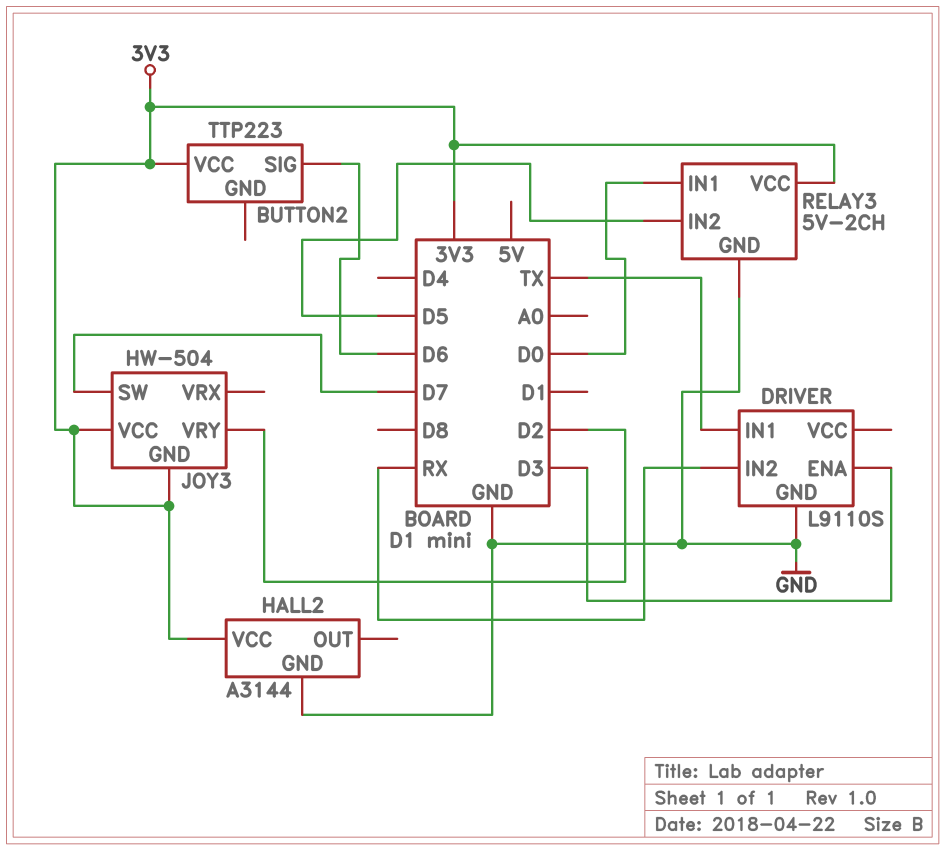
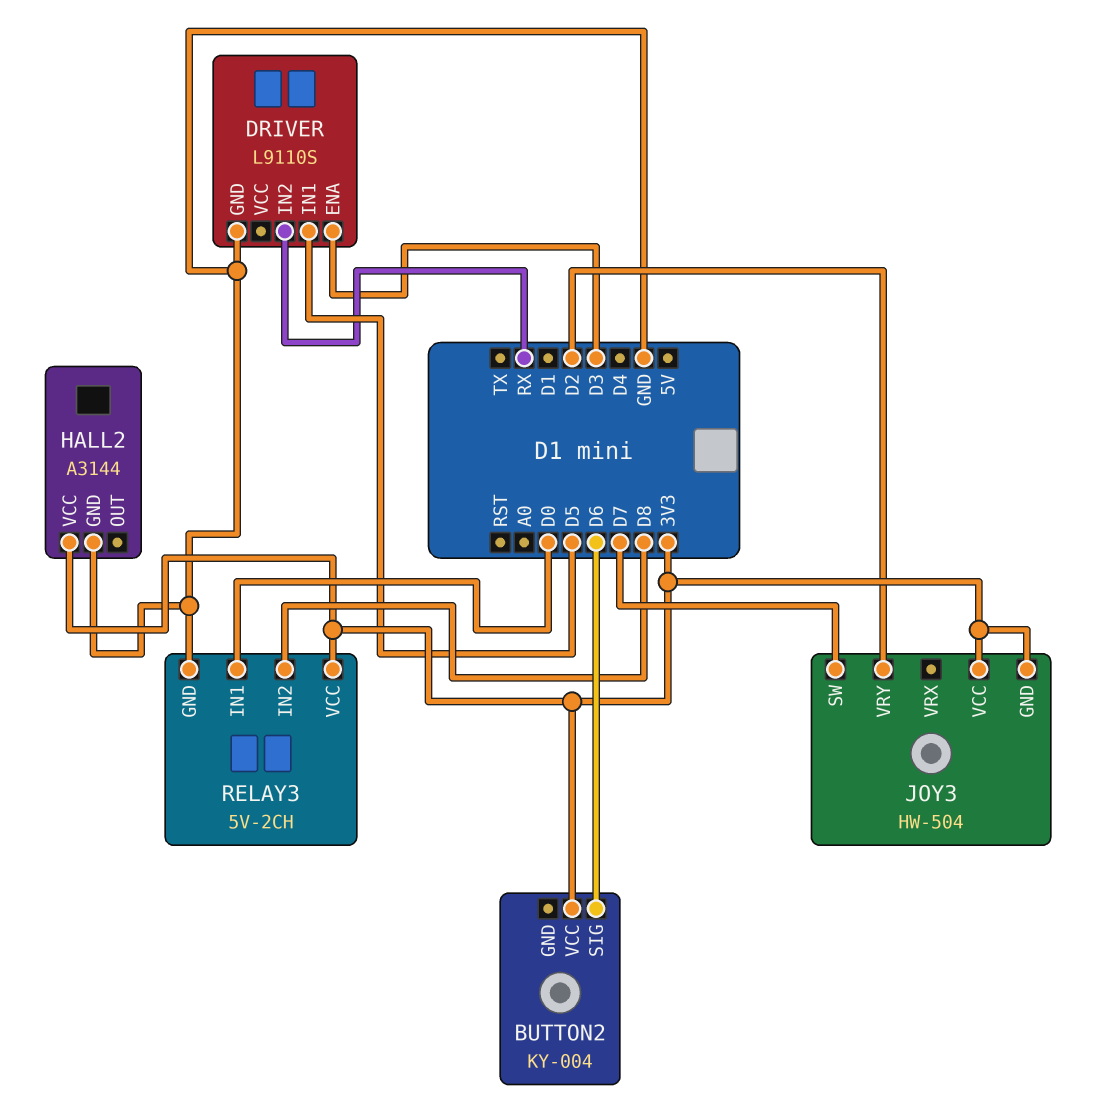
BUTTON2: TTP223 -> KY-004
DRIVER pin IN1: TX -> D5
RELAY3 pin IN2: D5 -> D8

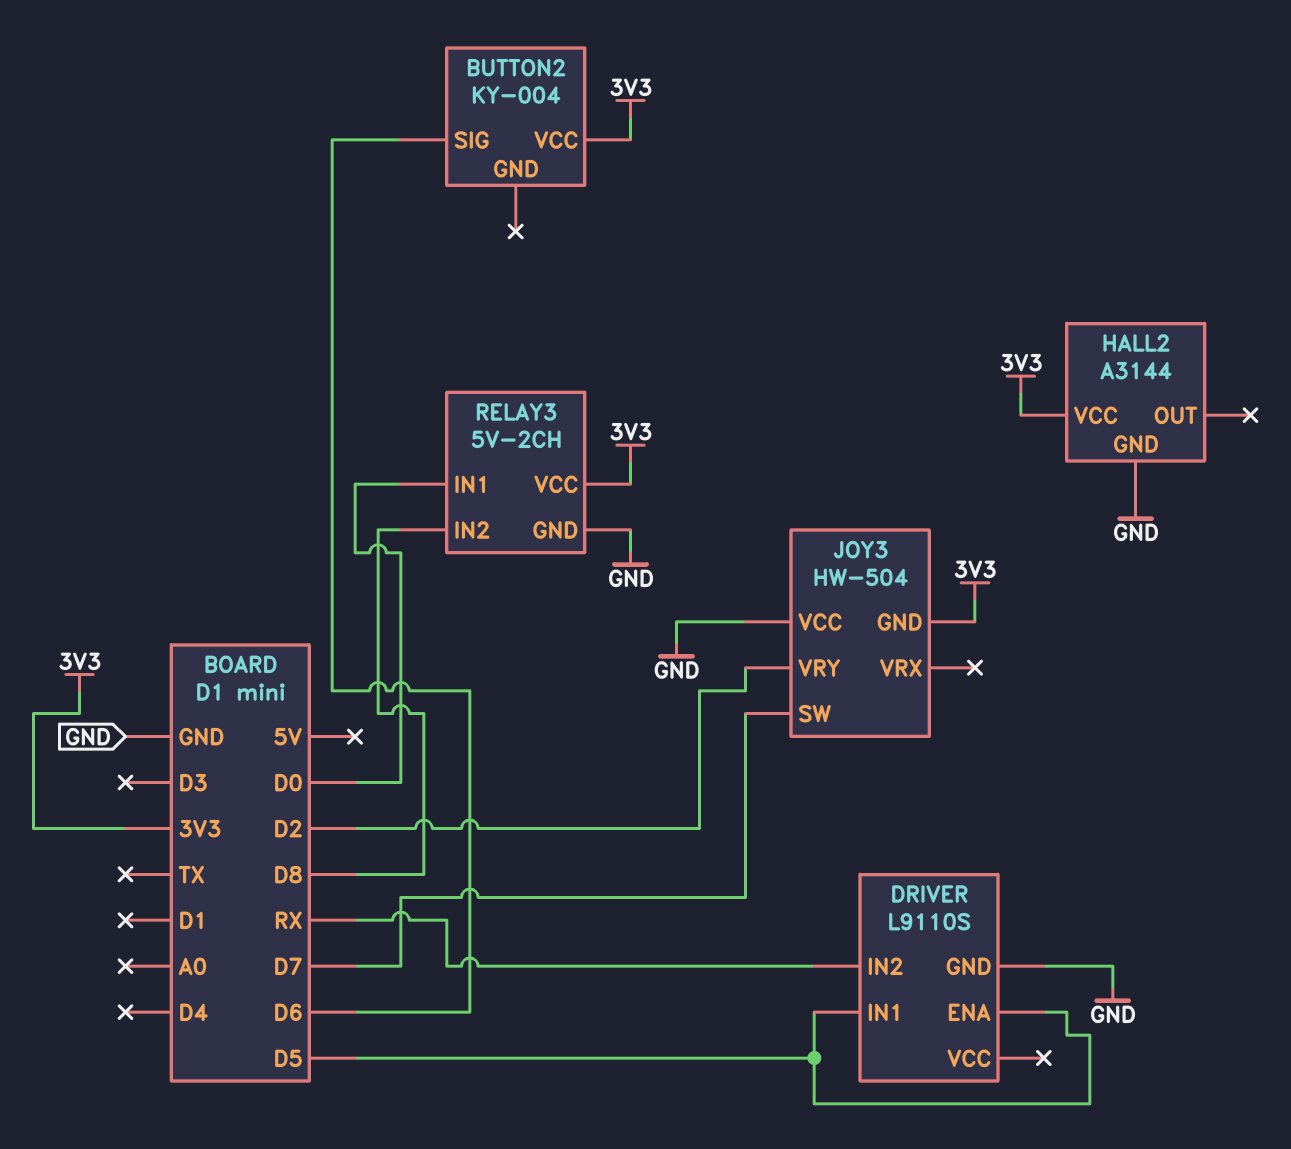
DRIVER pin ENA: D3 -> D5
JOY3 pin VCC: 3V3 -> GND

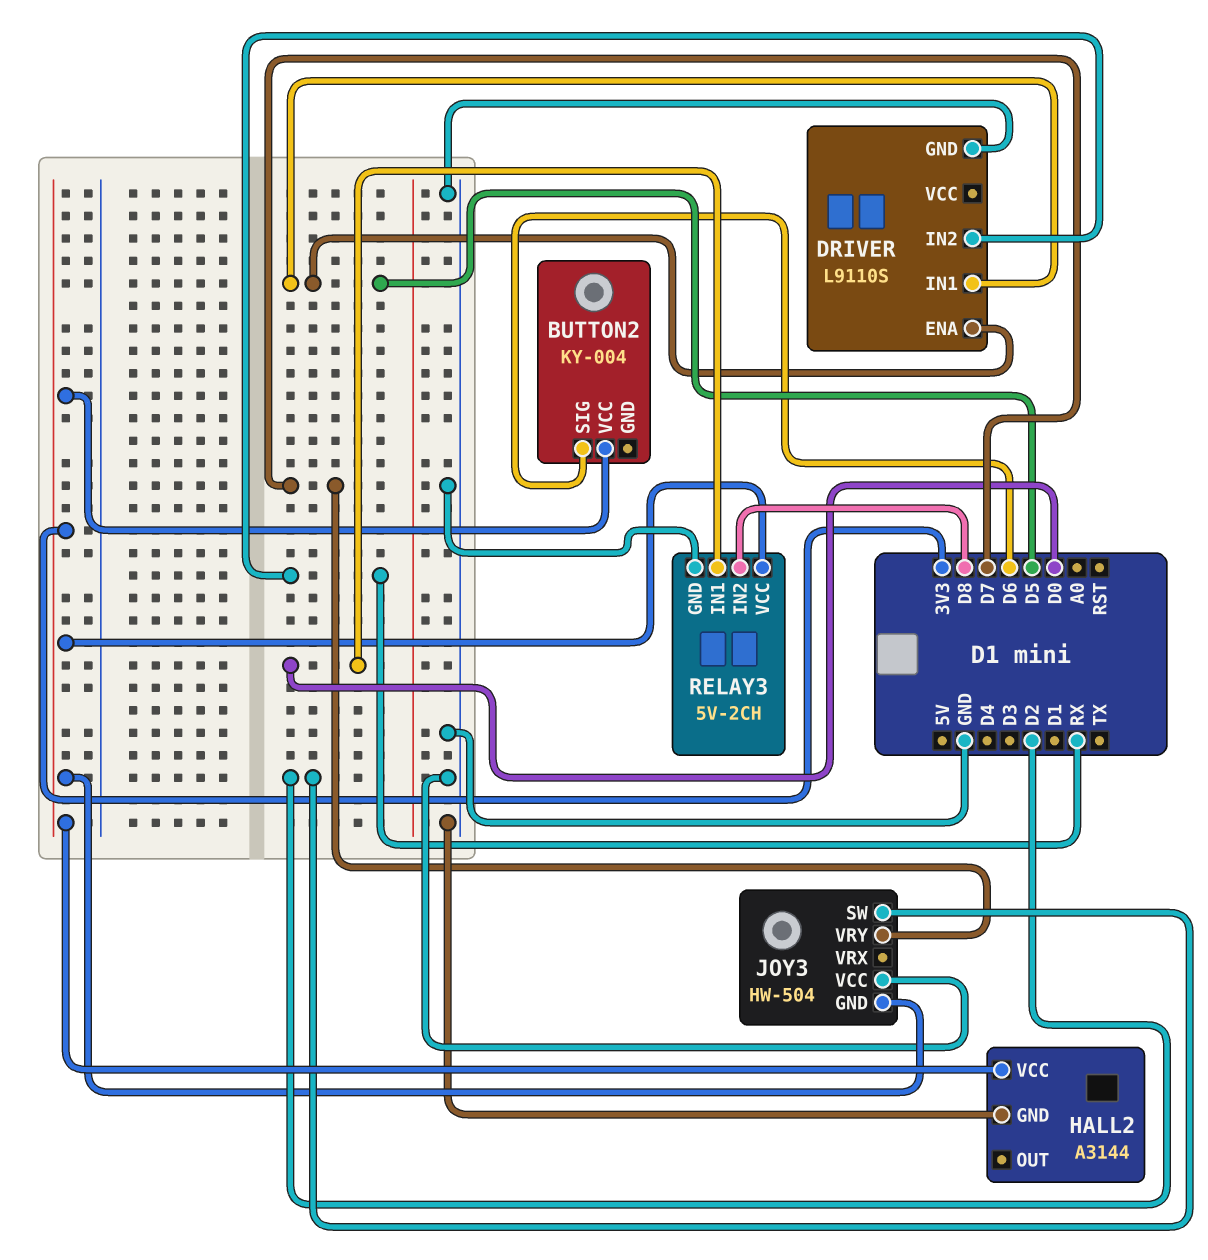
JOY3 pin SW: D7 -> D2
JOY3 pin VRY: D2 -> D7

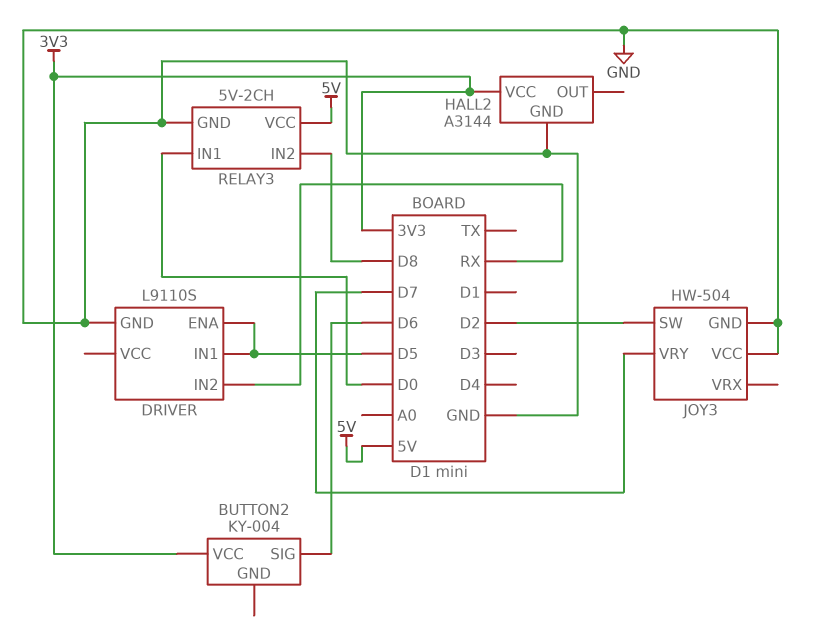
JOY3 pin GND: 3V3 -> GND
RELAY3 pin VCC: 3V3 -> 5V

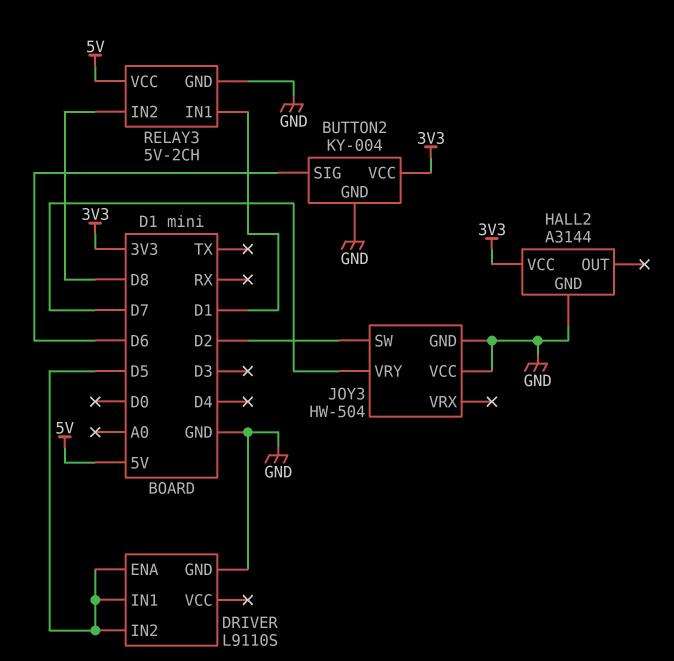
BUTTON2 pin GND: none -> GND
DRIVER pin IN2: RX -> D5
RELAY3 pin IN1: D0 -> D1

